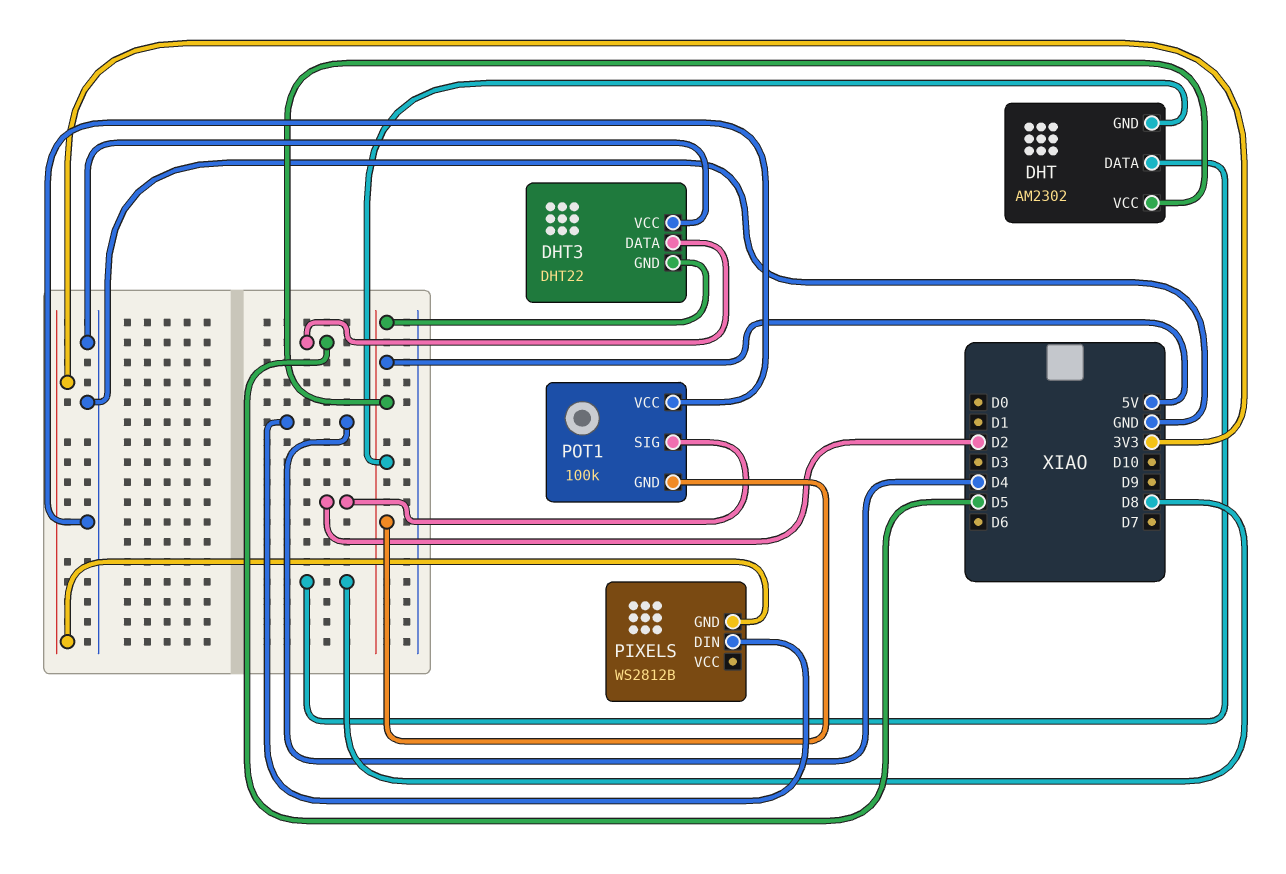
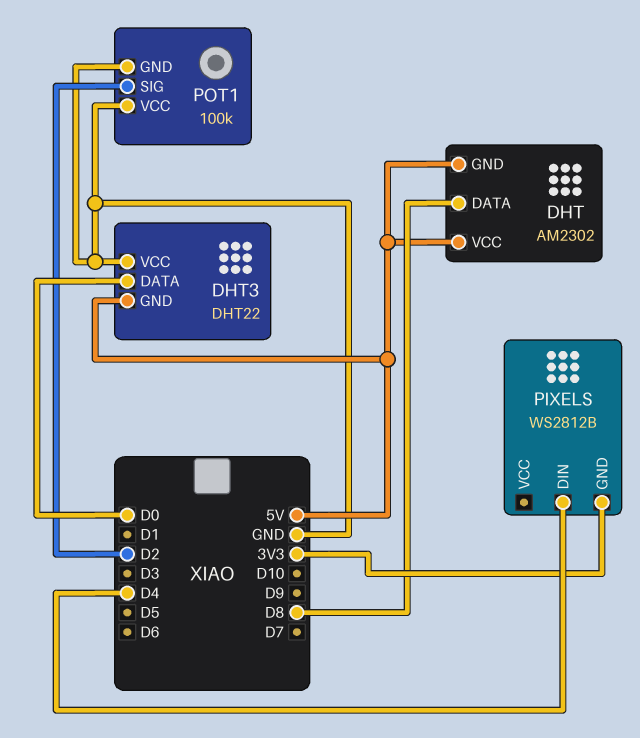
DHT3 pin DATA: D5 -> D0
POT1 pin GND: 5V -> GND

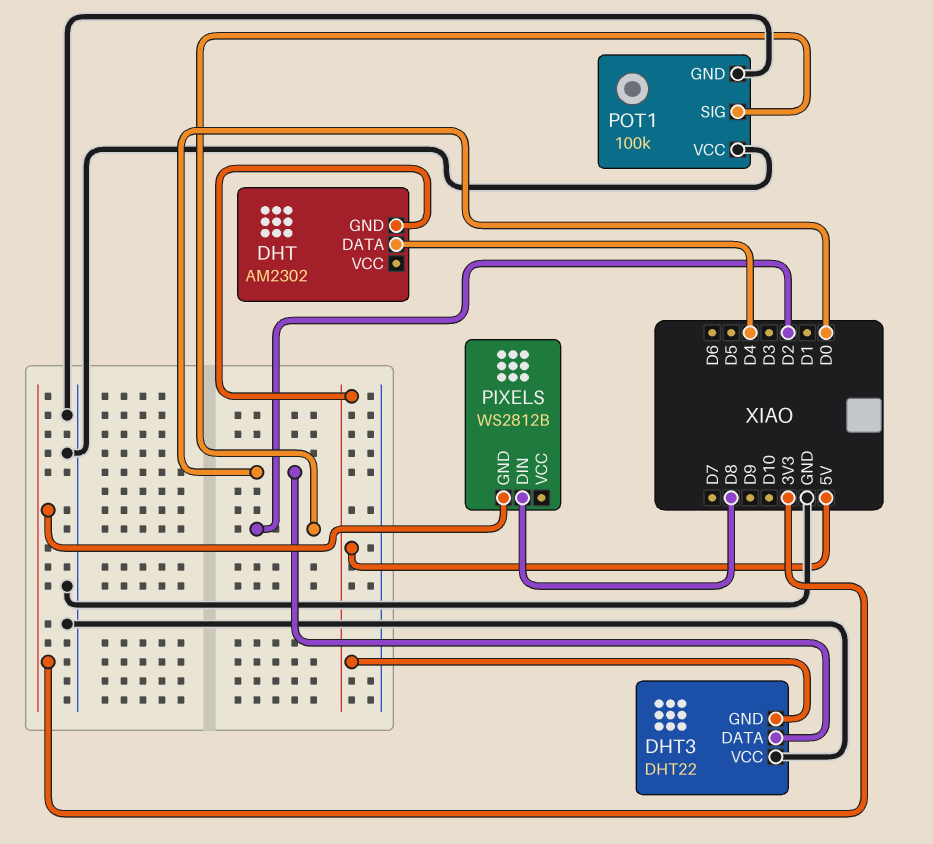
DHT pin DATA: D8 -> D4
DHT pin VCC: 5V -> none
PIXELS pin DIN: D4 -> D8

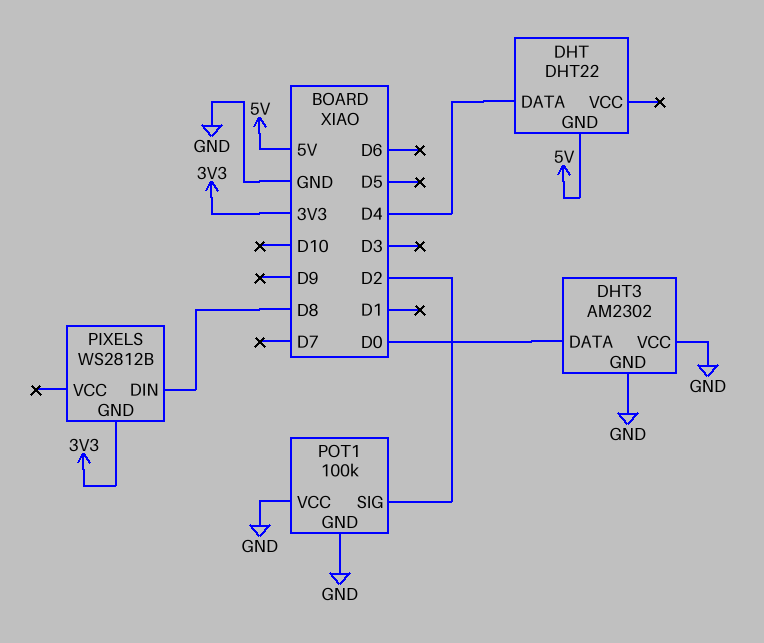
DHT: AM2302 -> DHT22
DHT3: DHT22 -> AM2302
DHT3 pin GND: 5V -> GND

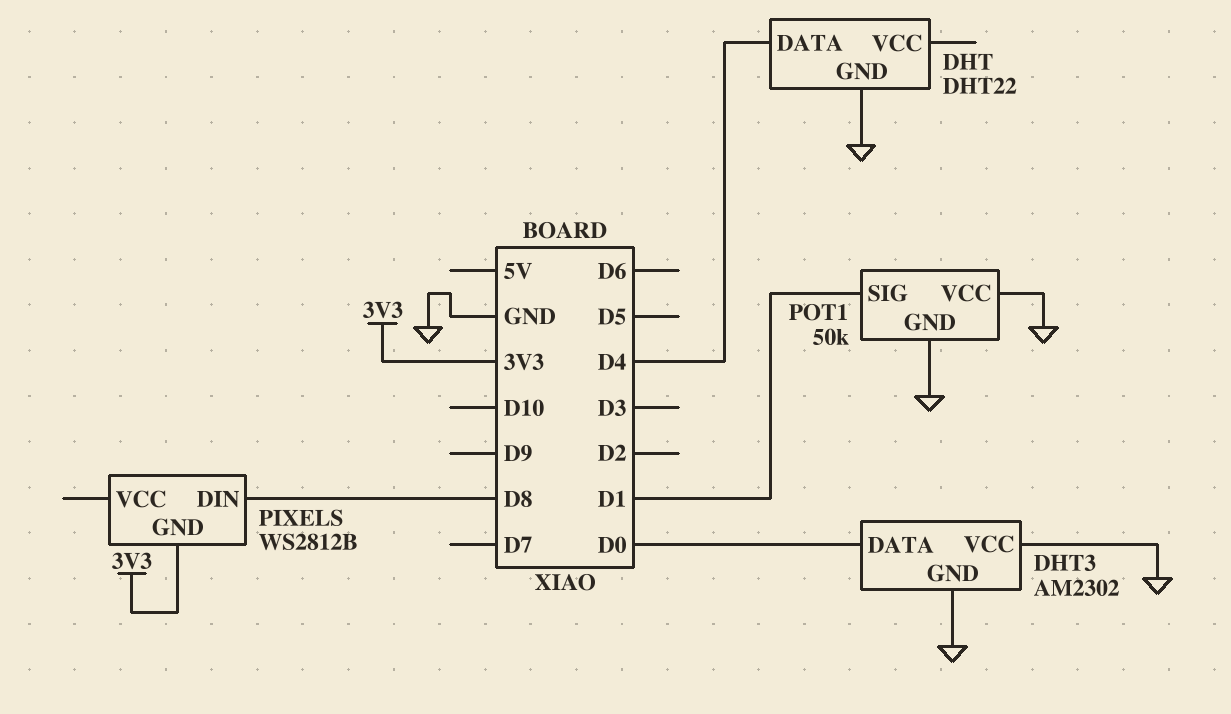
DHT pin GND: 5V -> GND
POT1: 100k -> 50k
POT1 pin SIG: D2 -> D1

